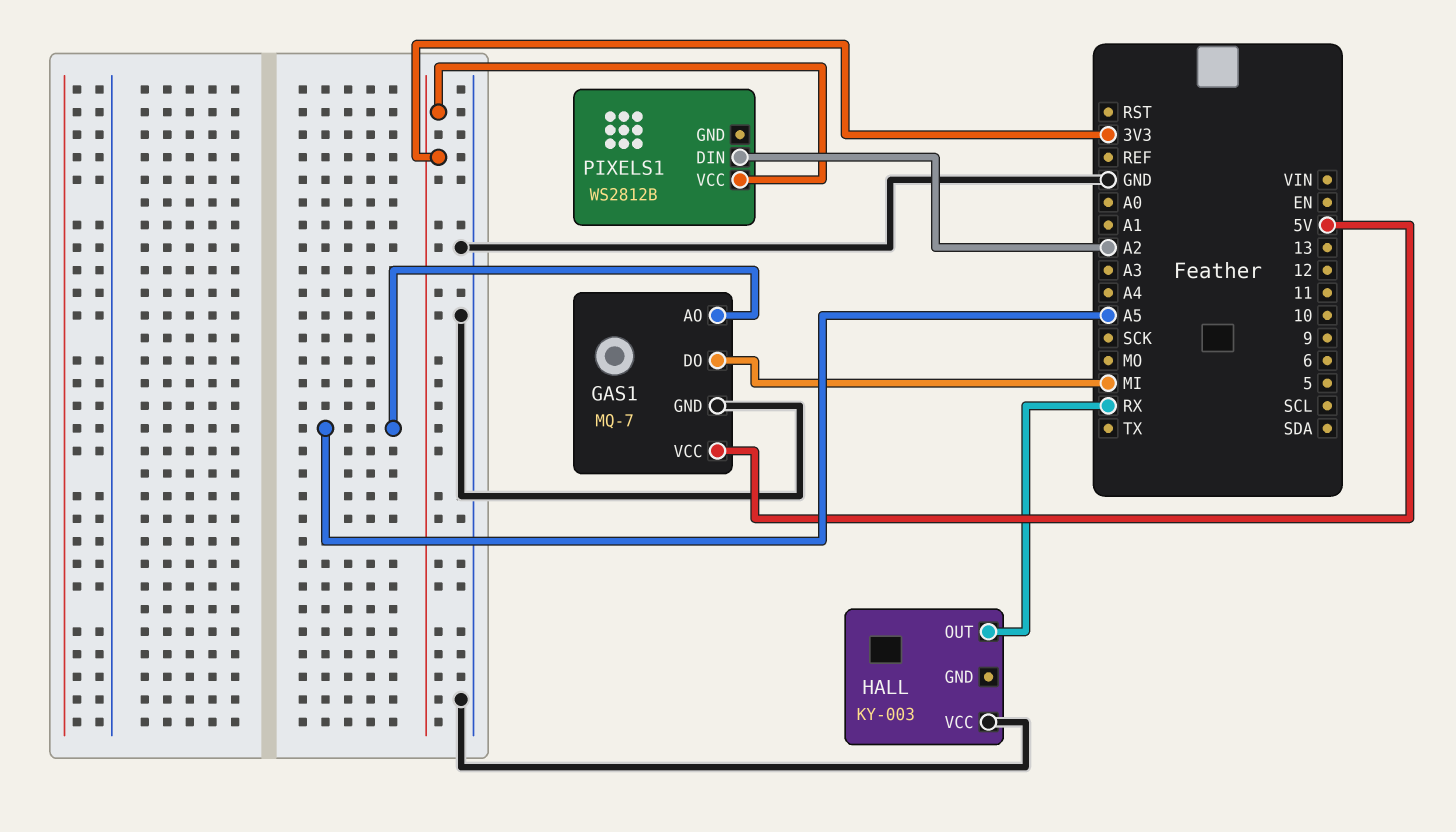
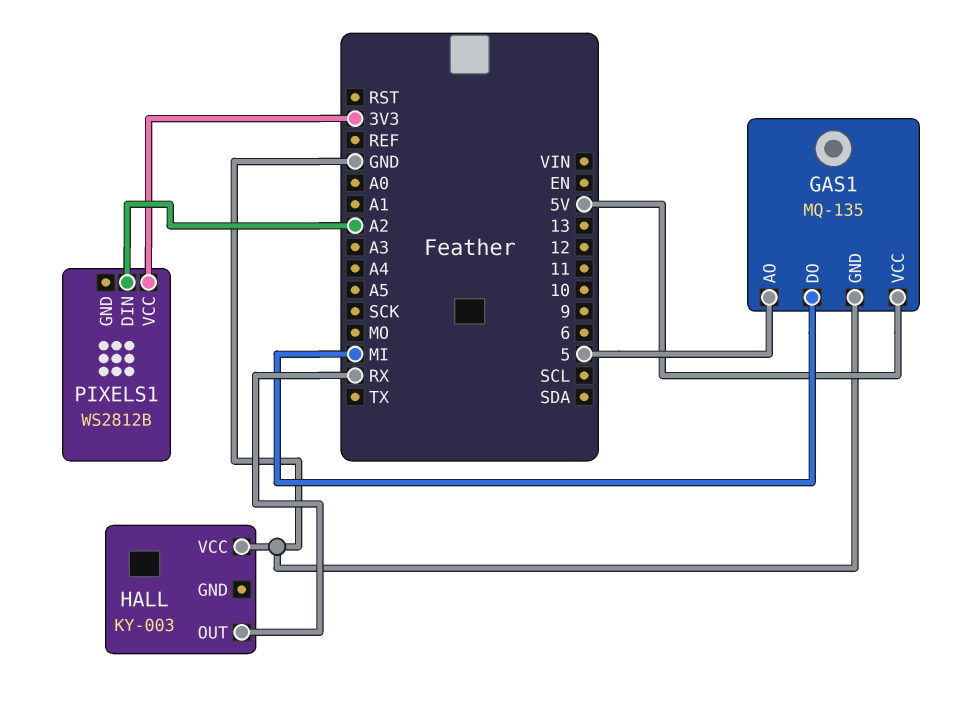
GAS1: MQ-7 -> MQ-135
GAS1 pin AO: A5 -> 5

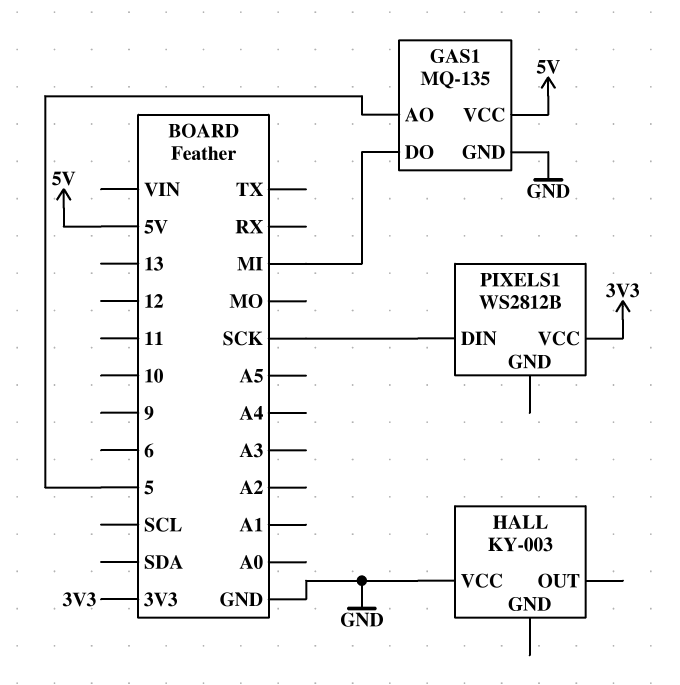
HALL pin OUT: RX -> none
PIXELS1 pin DIN: A2 -> SCK

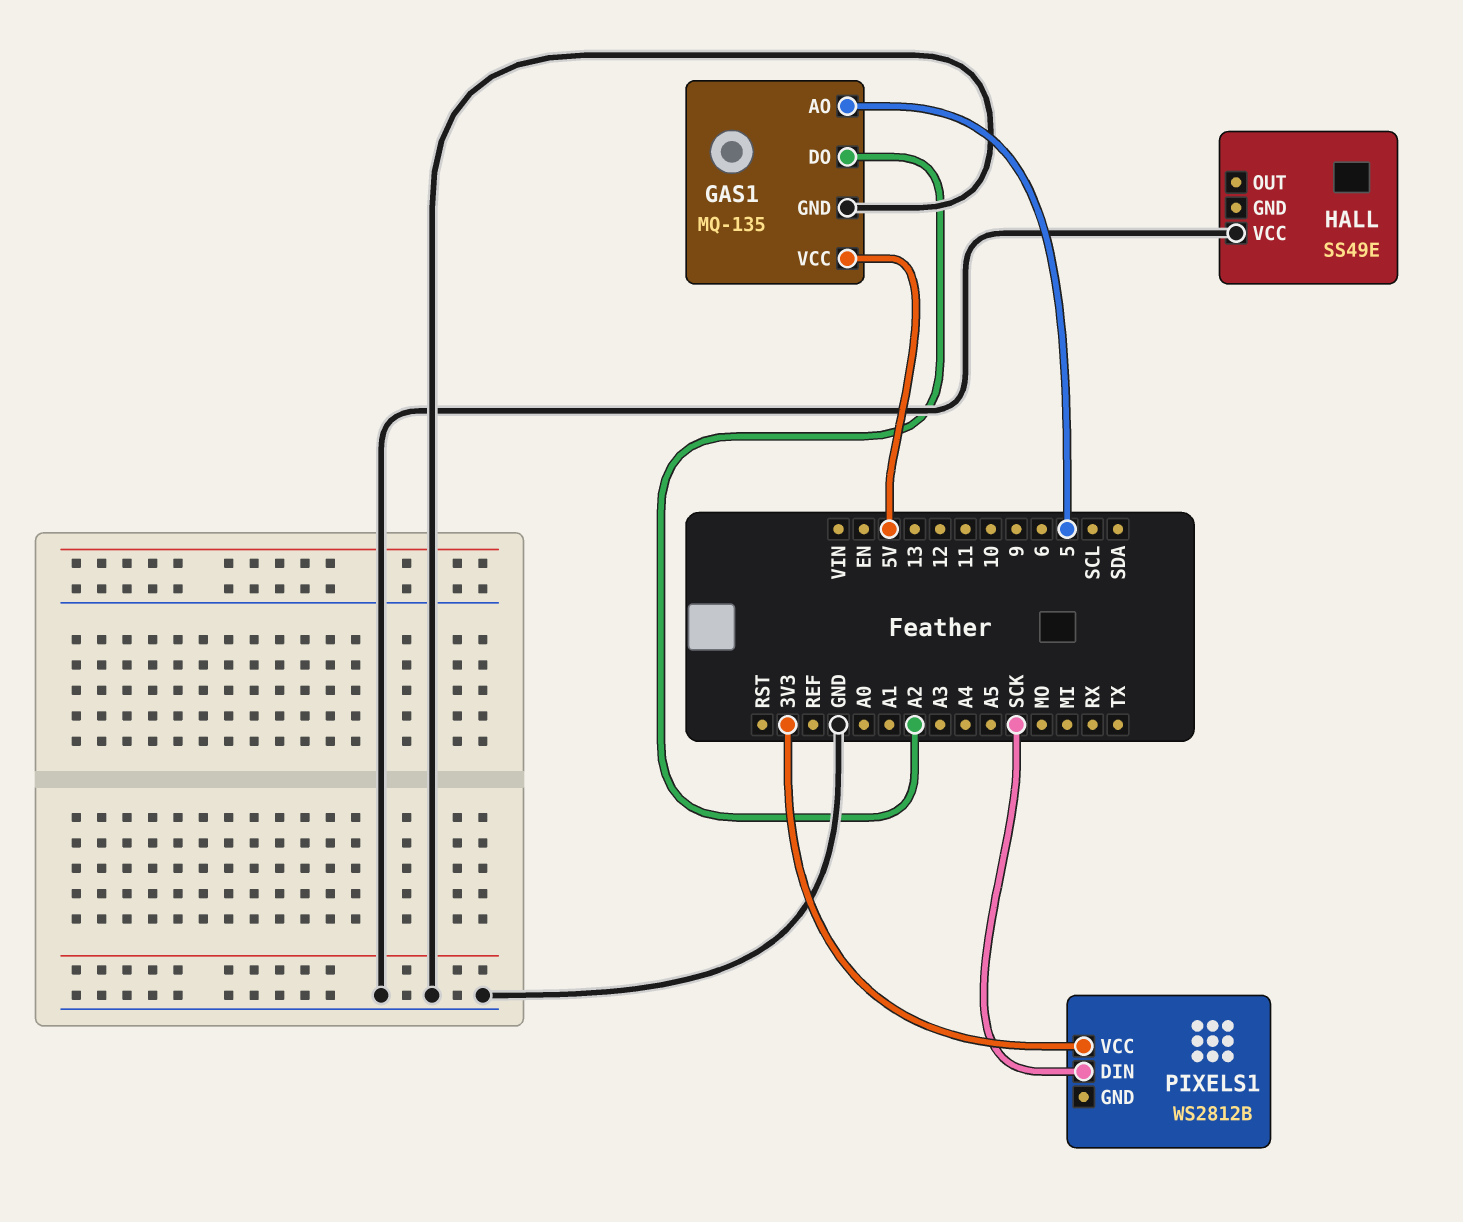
GAS1 pin DO: MI -> A2
HALL: KY-003 -> SS49E

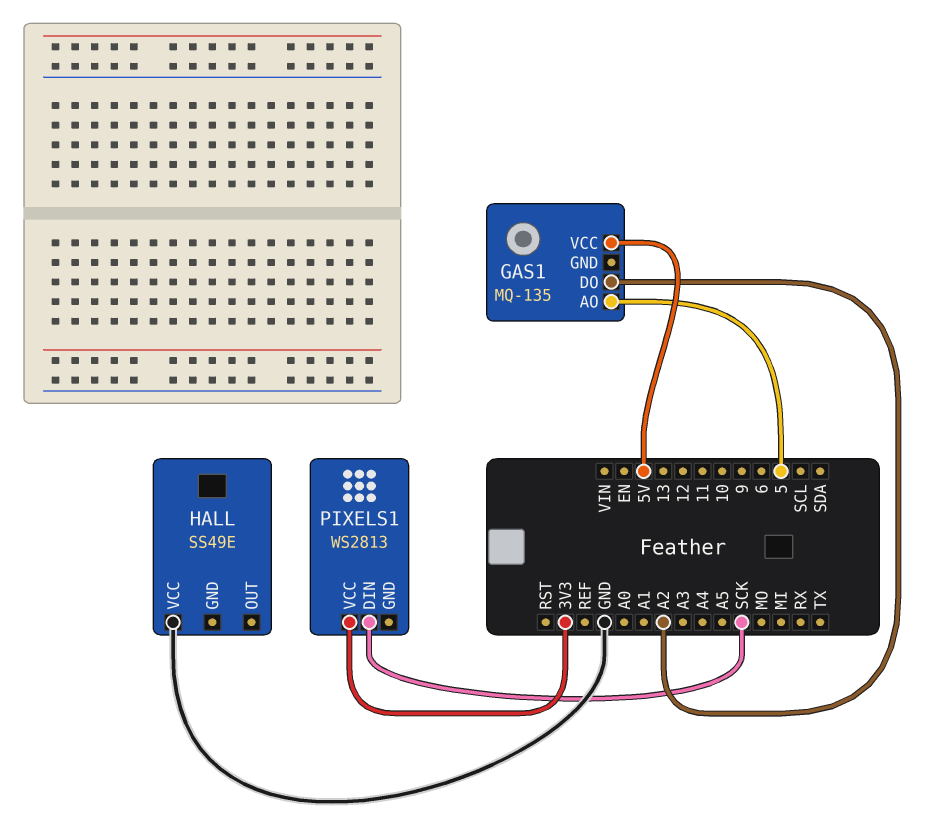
GAS1 pin GND: GND -> none
PIXELS1: WS2812B -> WS2813

